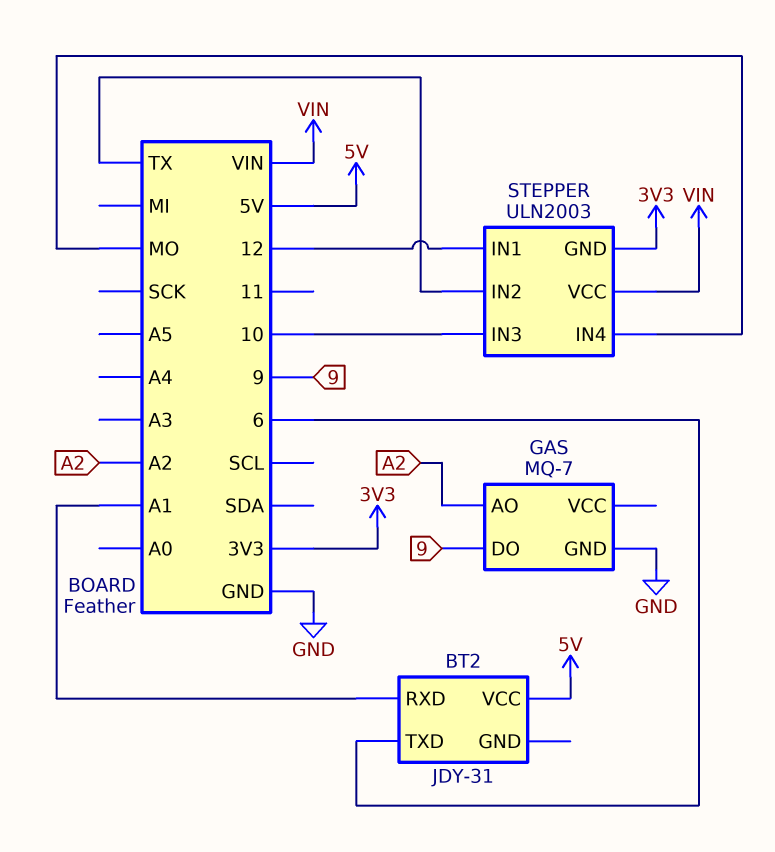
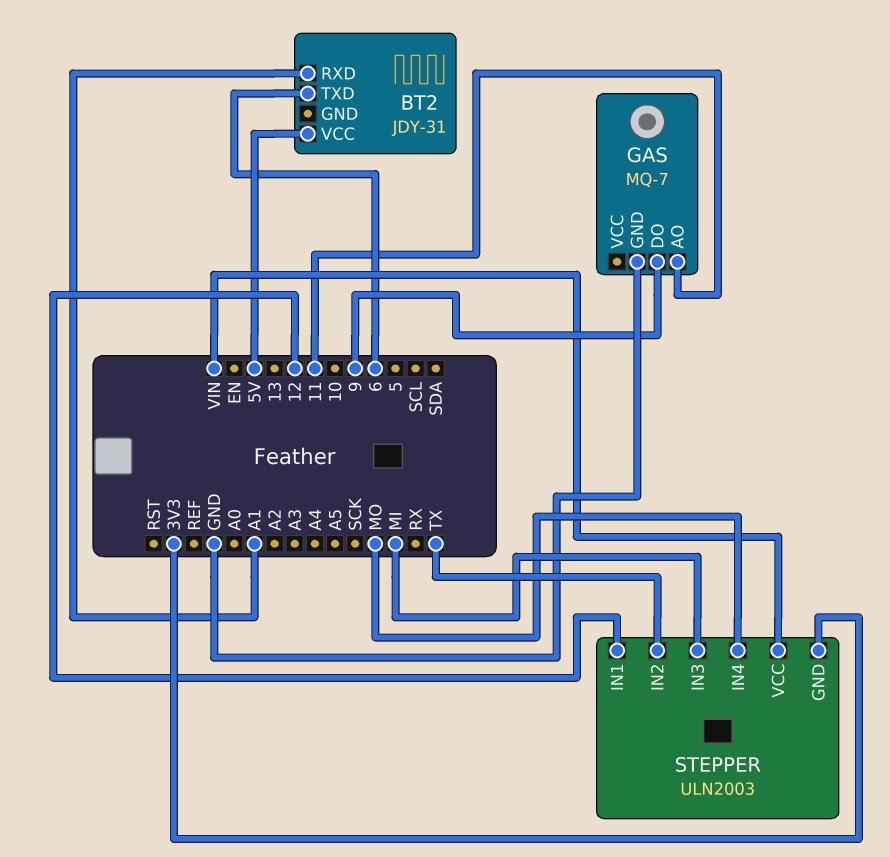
GAS pin AO: A2 -> 11
STEPPER pin IN3: 10 -> MI

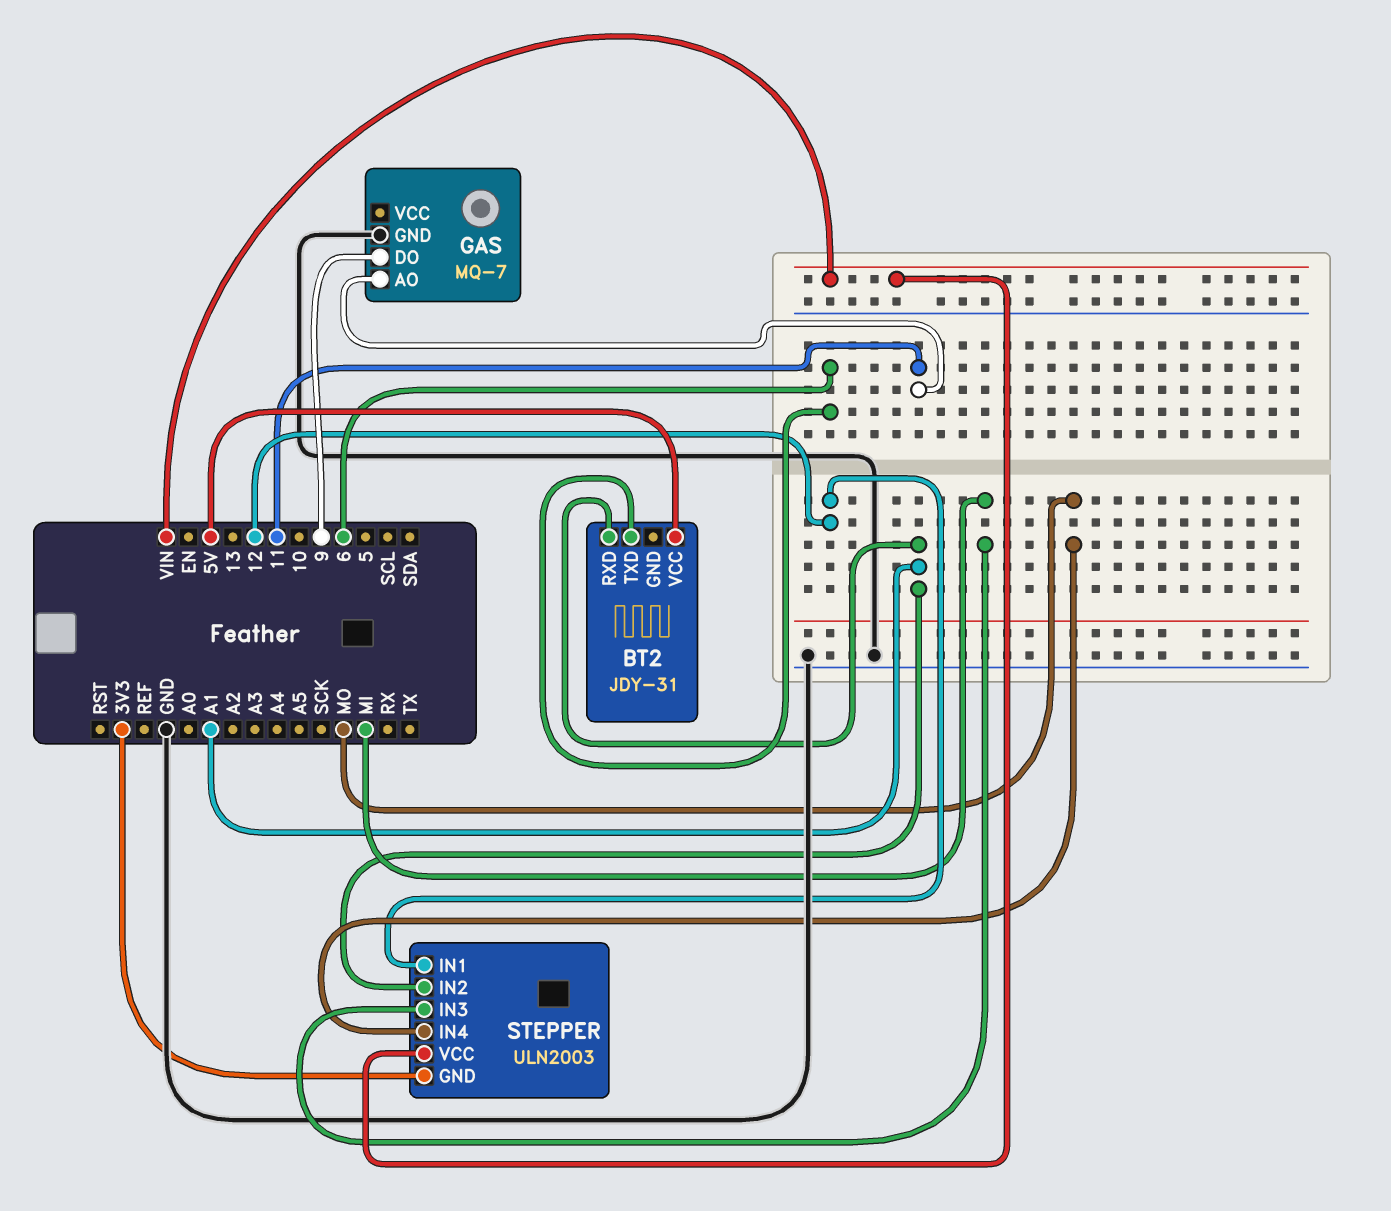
STEPPER pin IN2: TX -> A1

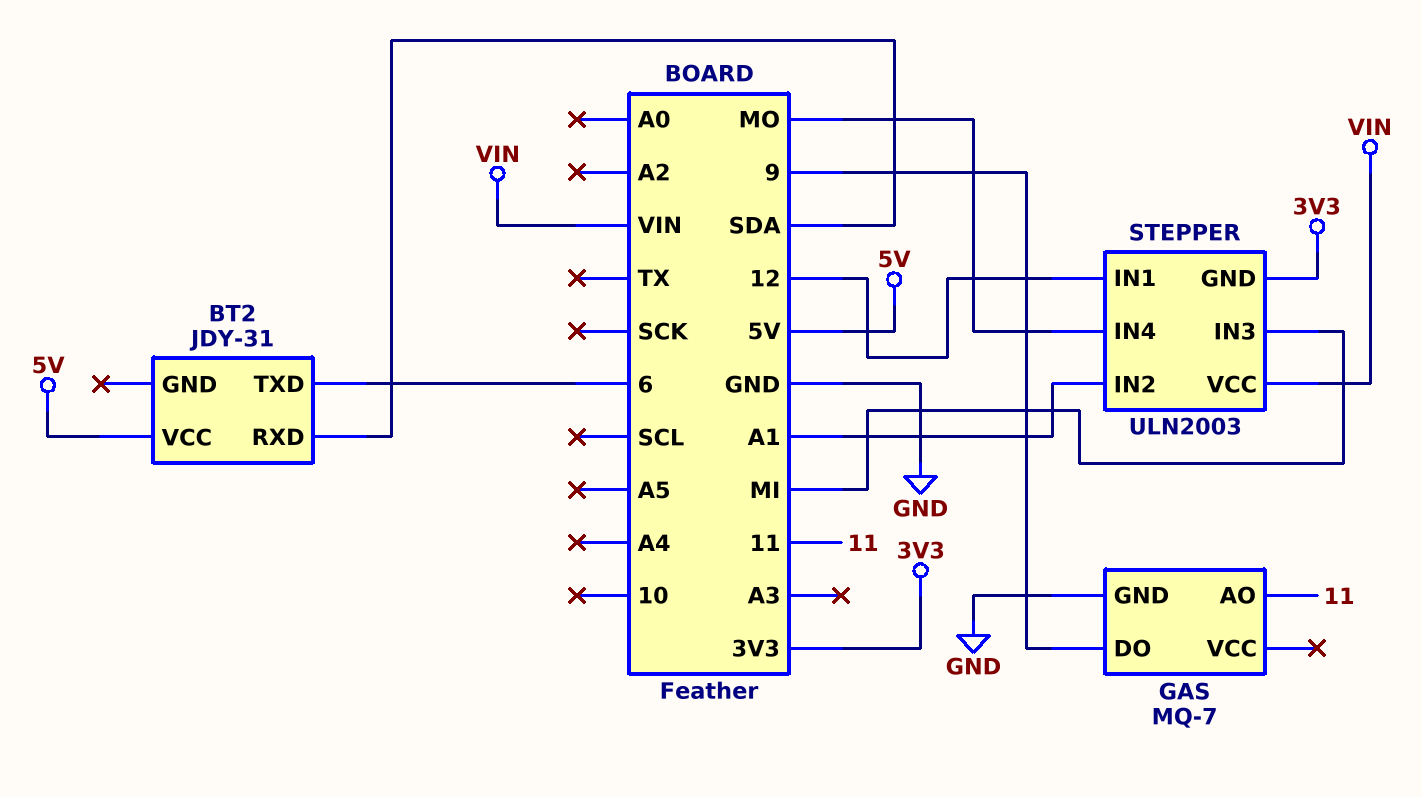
BT2 pin RXD: A1 -> SDA

